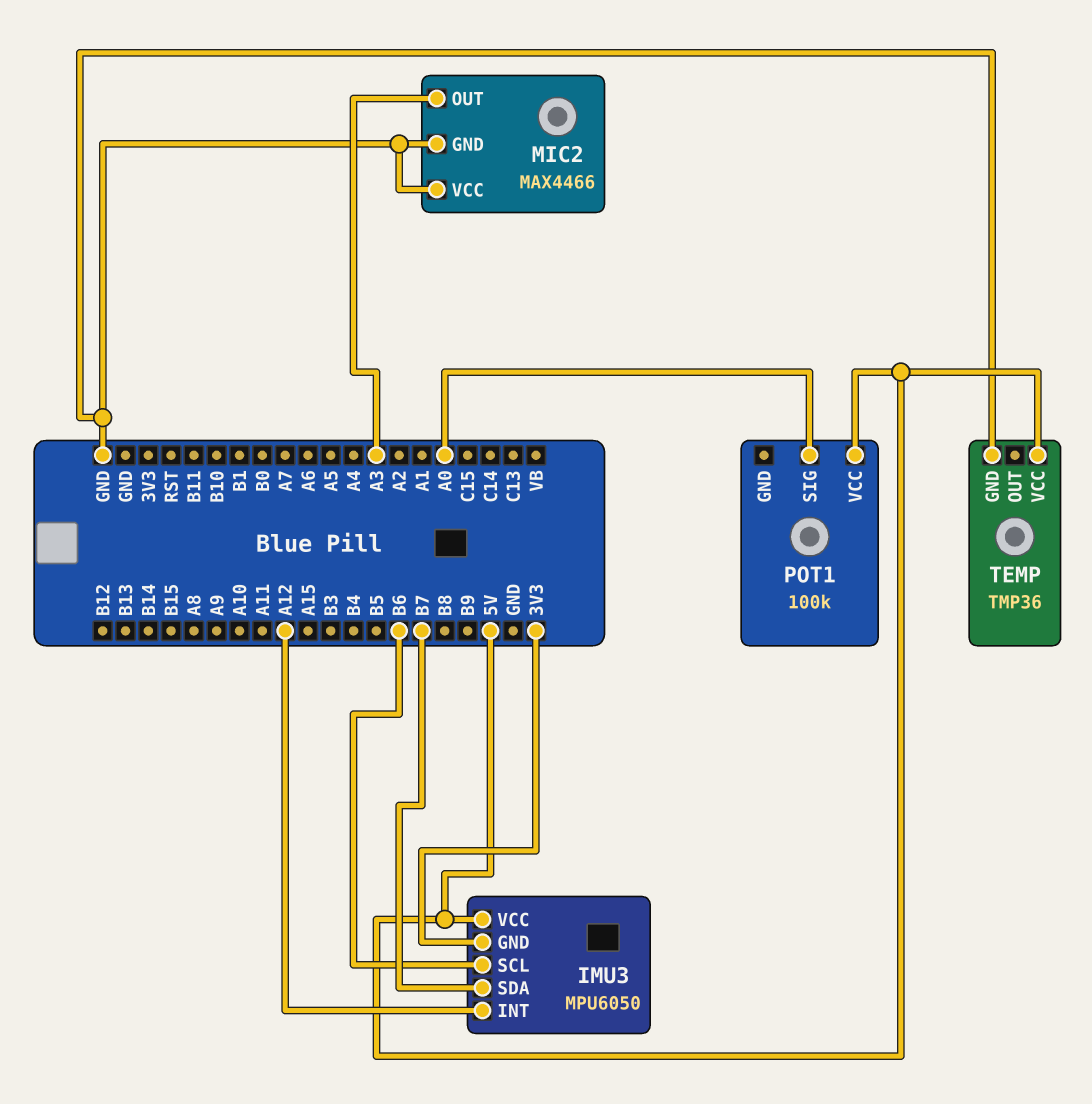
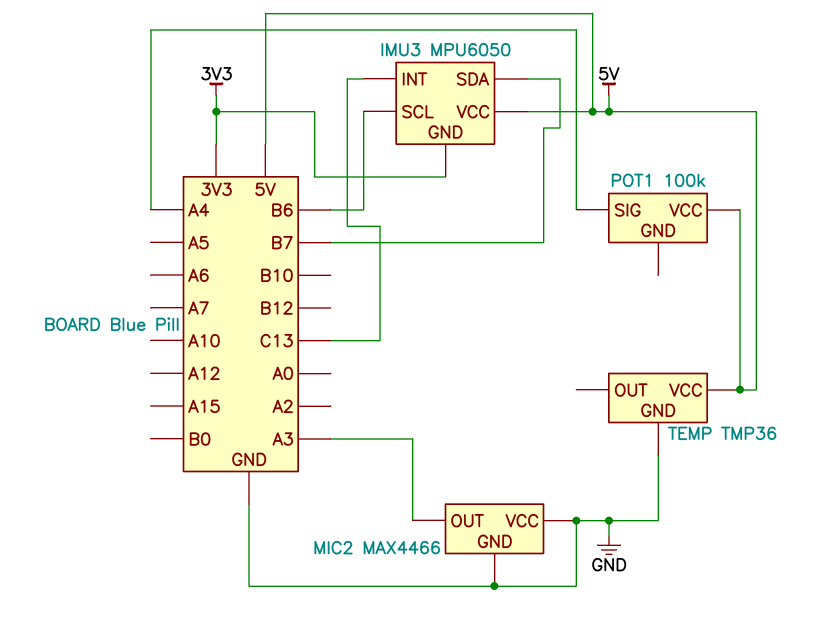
IMU3 pin INT: A12 -> C13
POT1 pin SIG: A0 -> A4

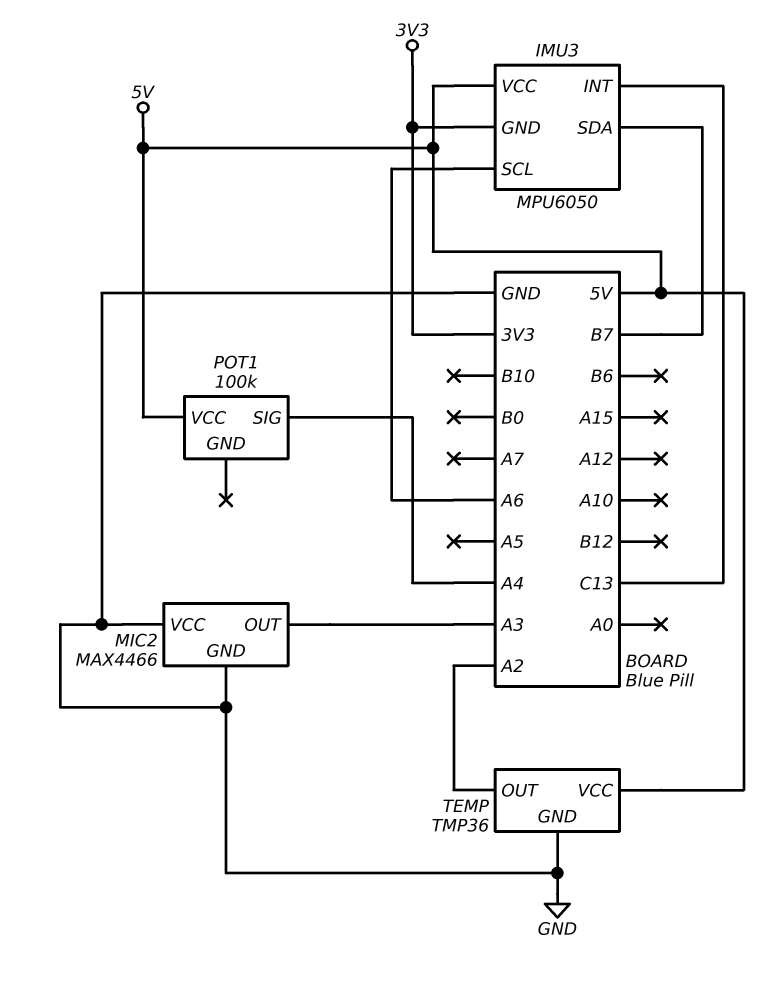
IMU3 pin SCL: B6 -> A6
TEMP pin OUT: none -> A2

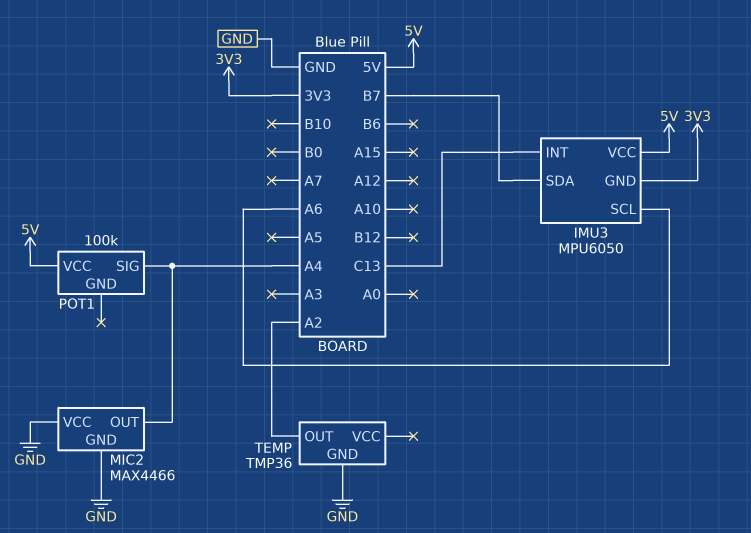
MIC2 pin OUT: A3 -> A4
TEMP pin VCC: 5V -> none

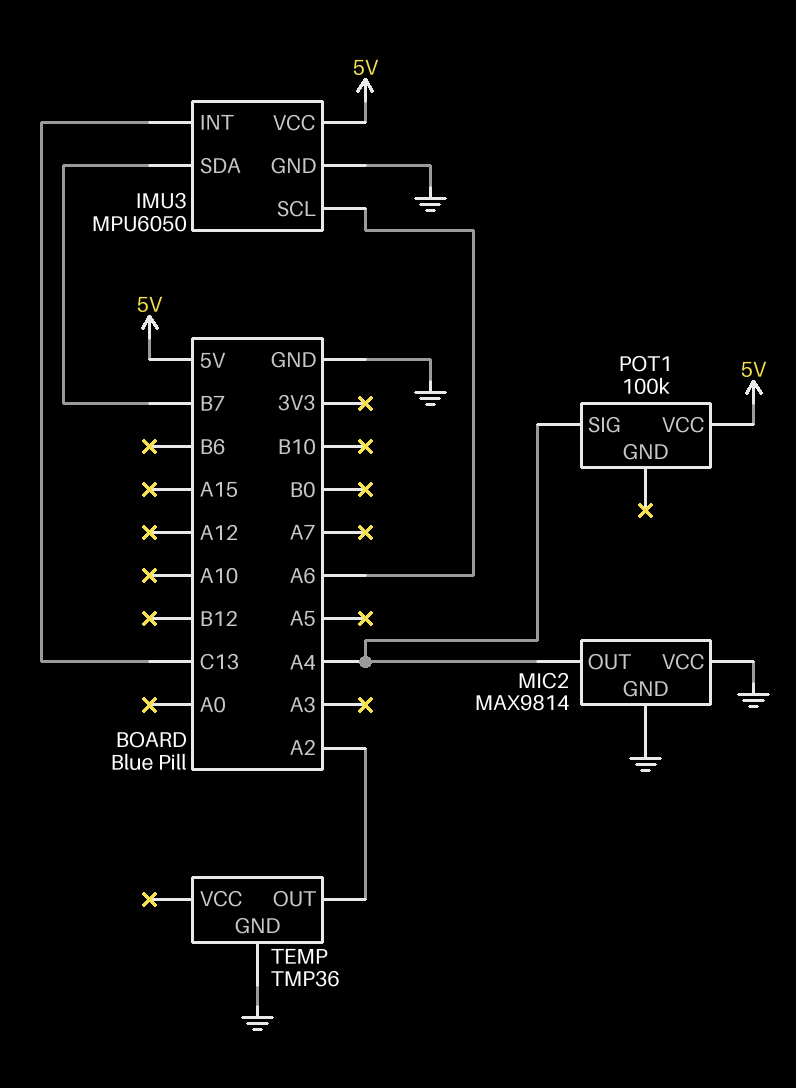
IMU3 pin GND: 3V3 -> GND
MIC2: MAX4466 -> MAX9814

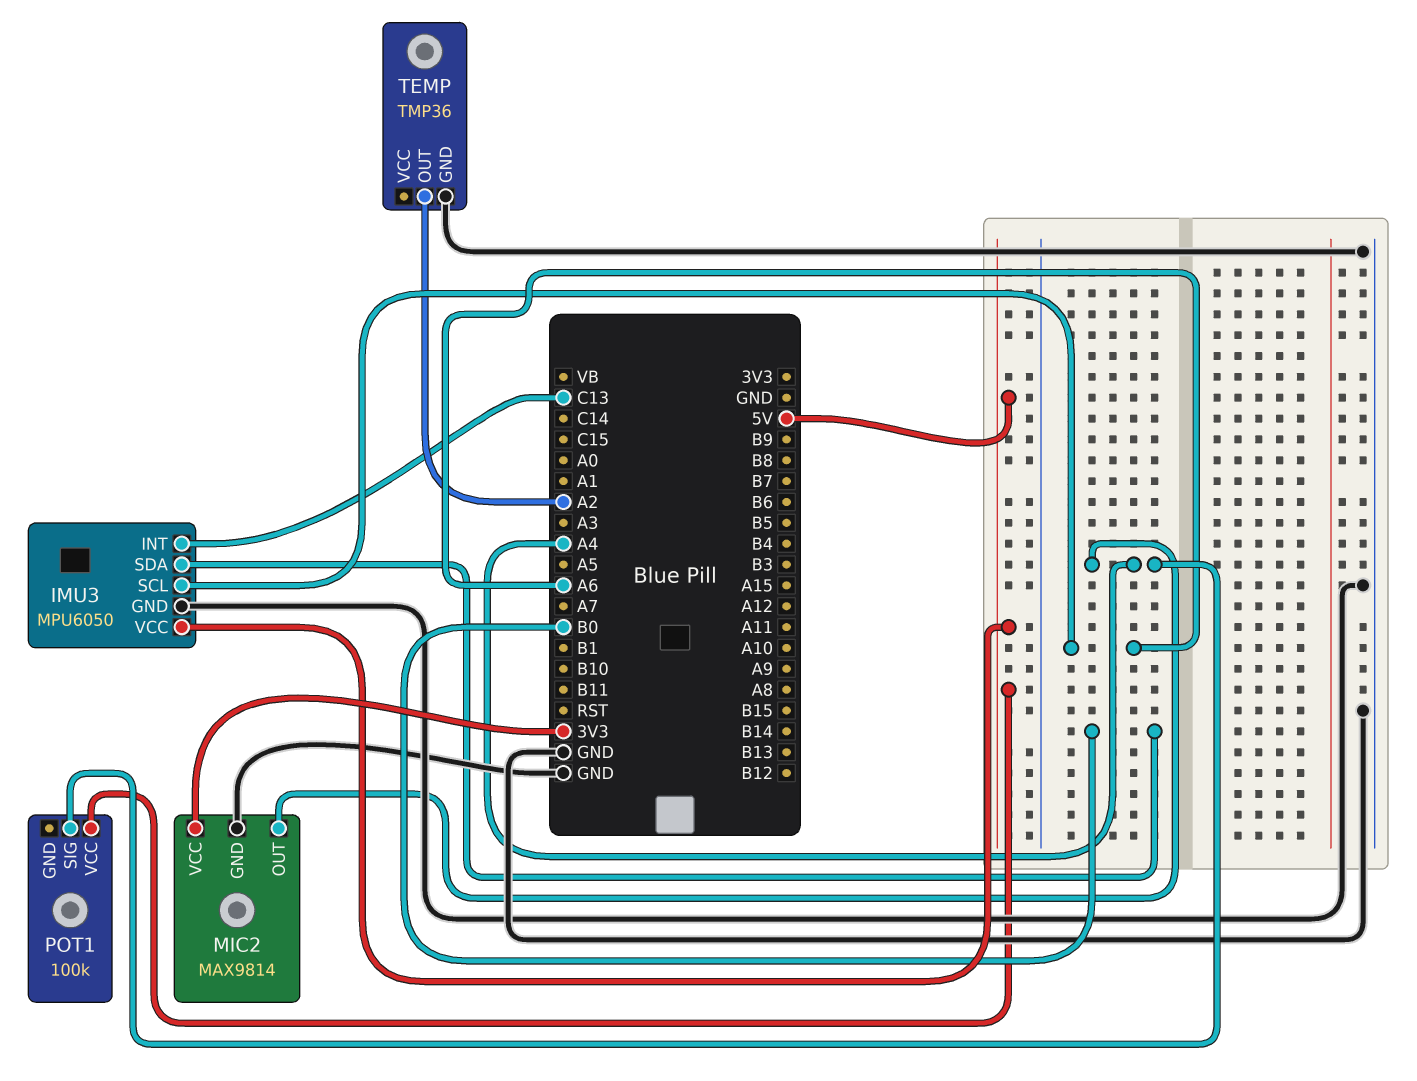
IMU3 pin SDA: B7 -> B0
MIC2 pin VCC: GND -> 3V3

